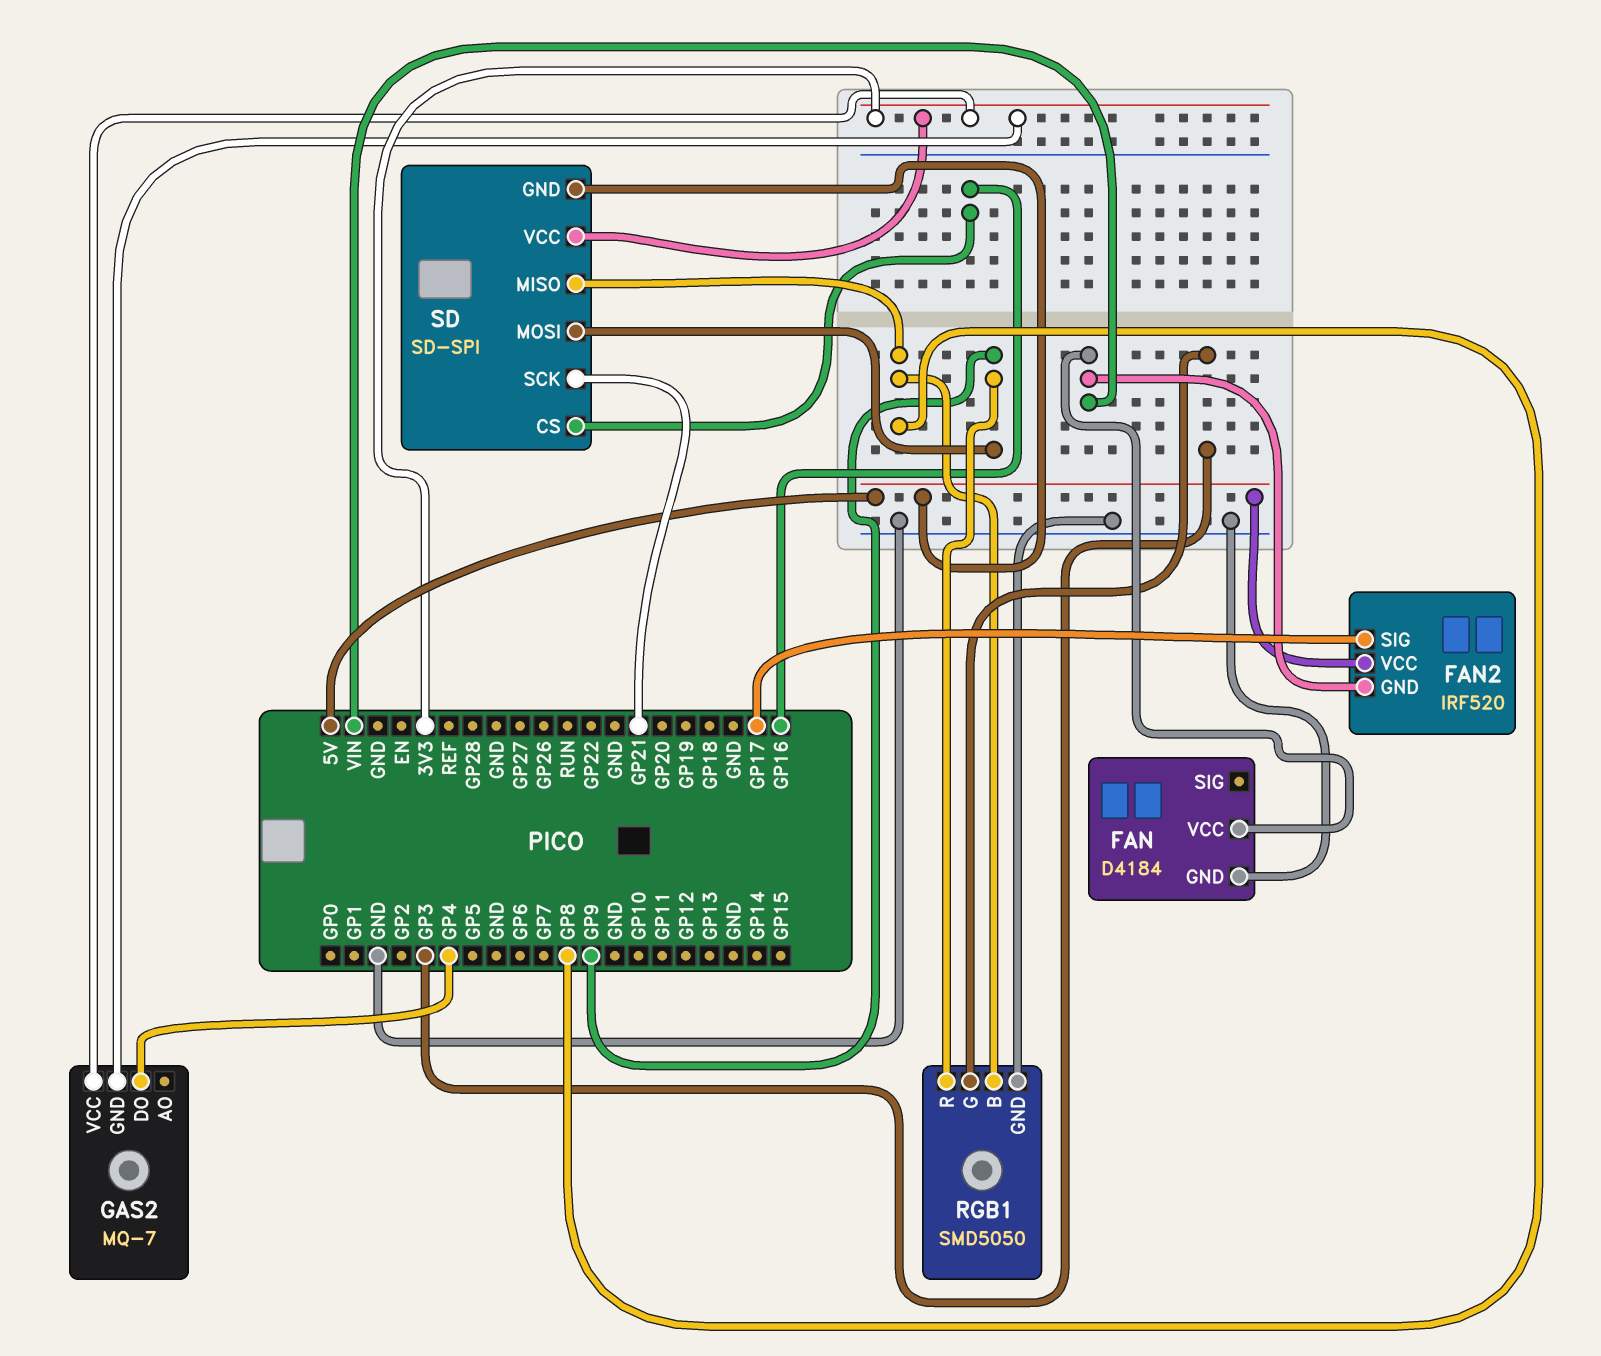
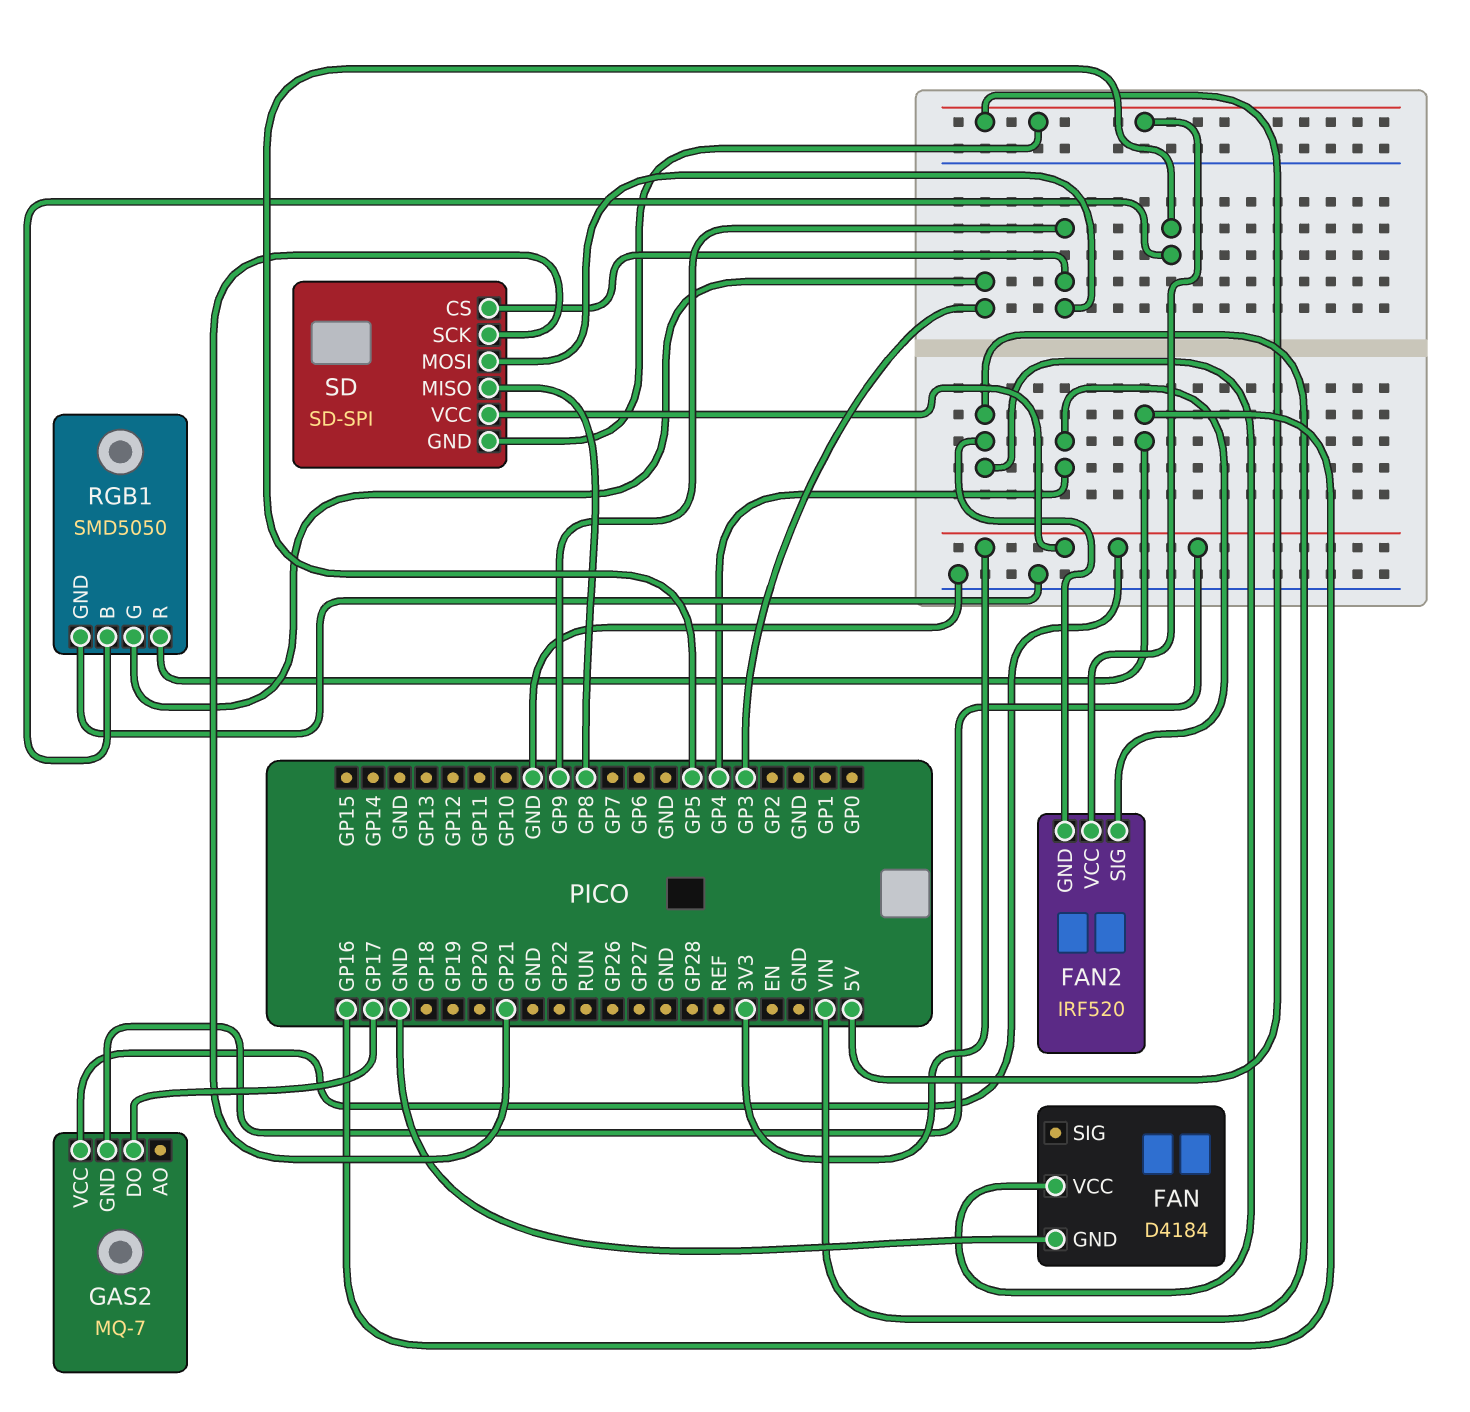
FAN2 pin SIG: GP17 -> GP4
GAS2 pin DO: GP4 -> GP17
RGB1 pin B: GP8 -> GP5
RGB1 pin R: GP9 -> GP16
SD pin CS: GP16 -> GP9

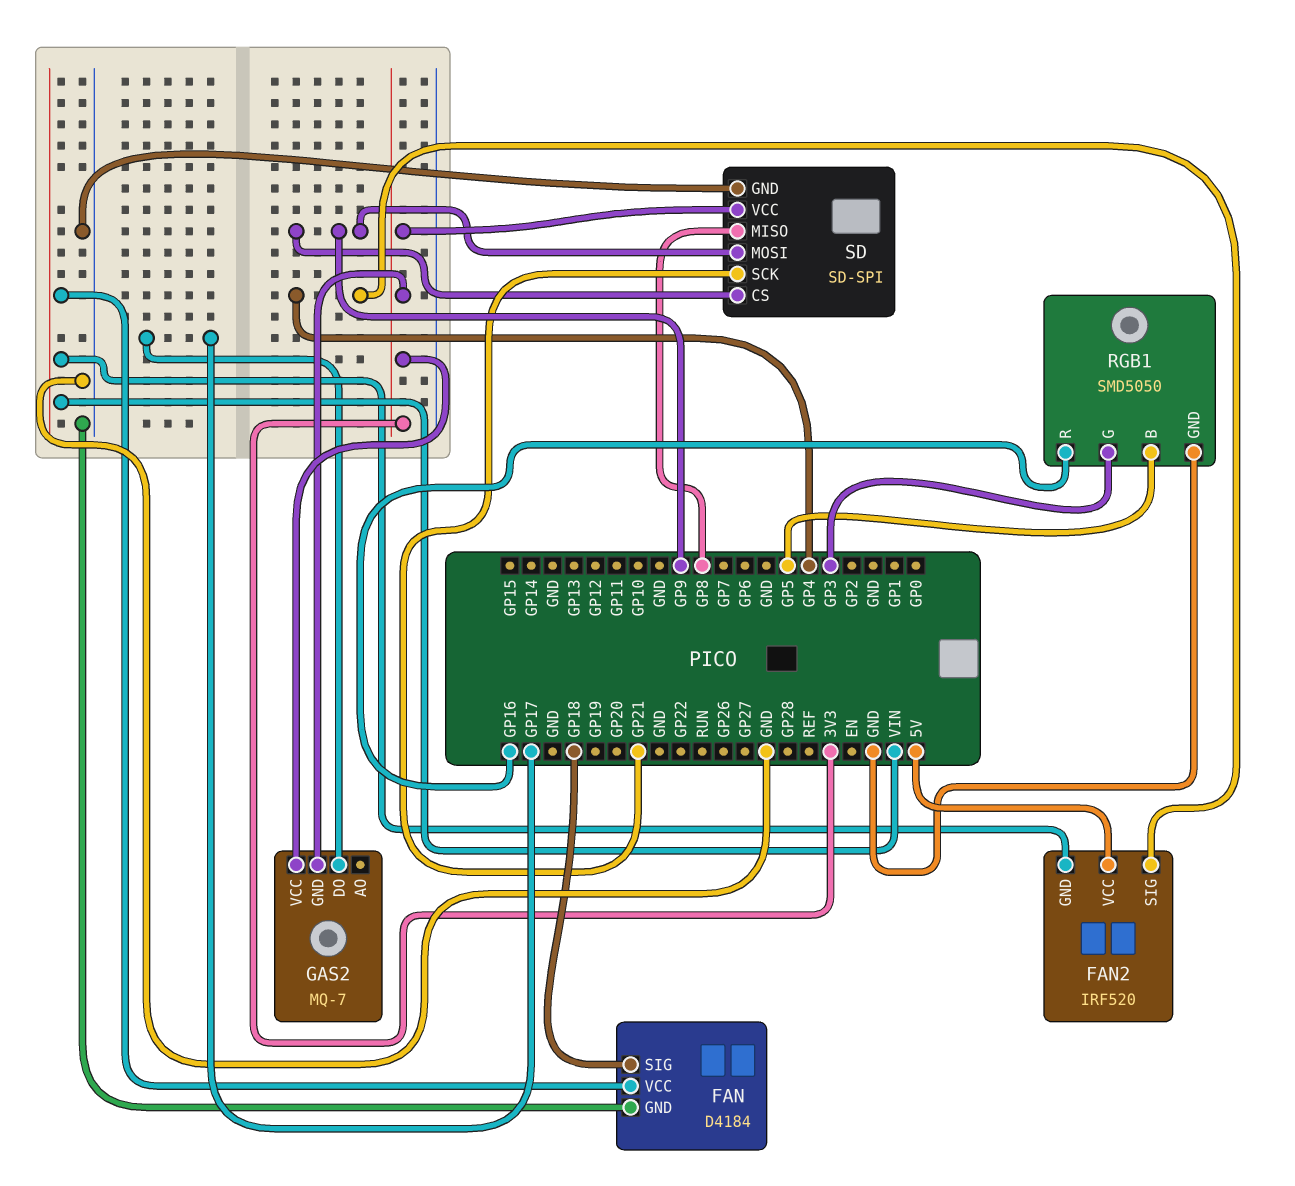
FAN pin SIG: none -> GP18
SD pin GND: 5V -> GND

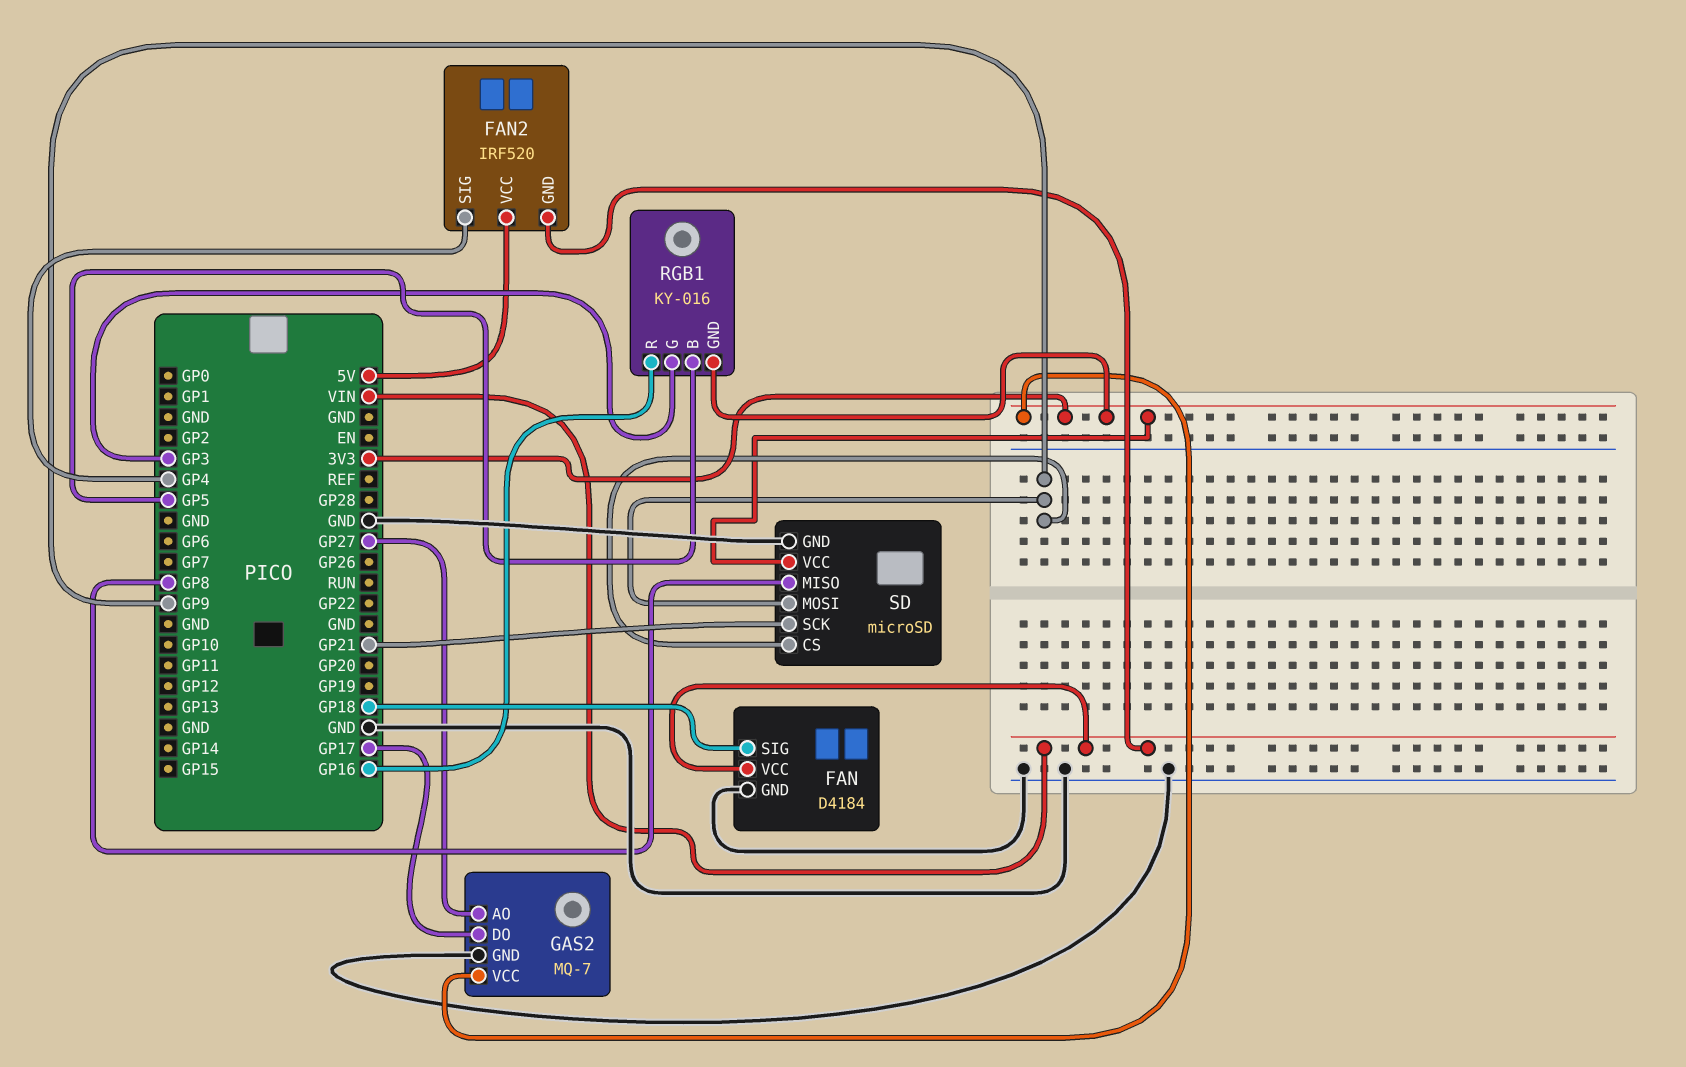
GAS2 pin AO: none -> GP27
GAS2 pin GND: 3V3 -> GND
RGB1: SMD5050 -> KY-016
RGB1 pin GND: GND -> 3V3
SD: SD-SPI -> microSD

